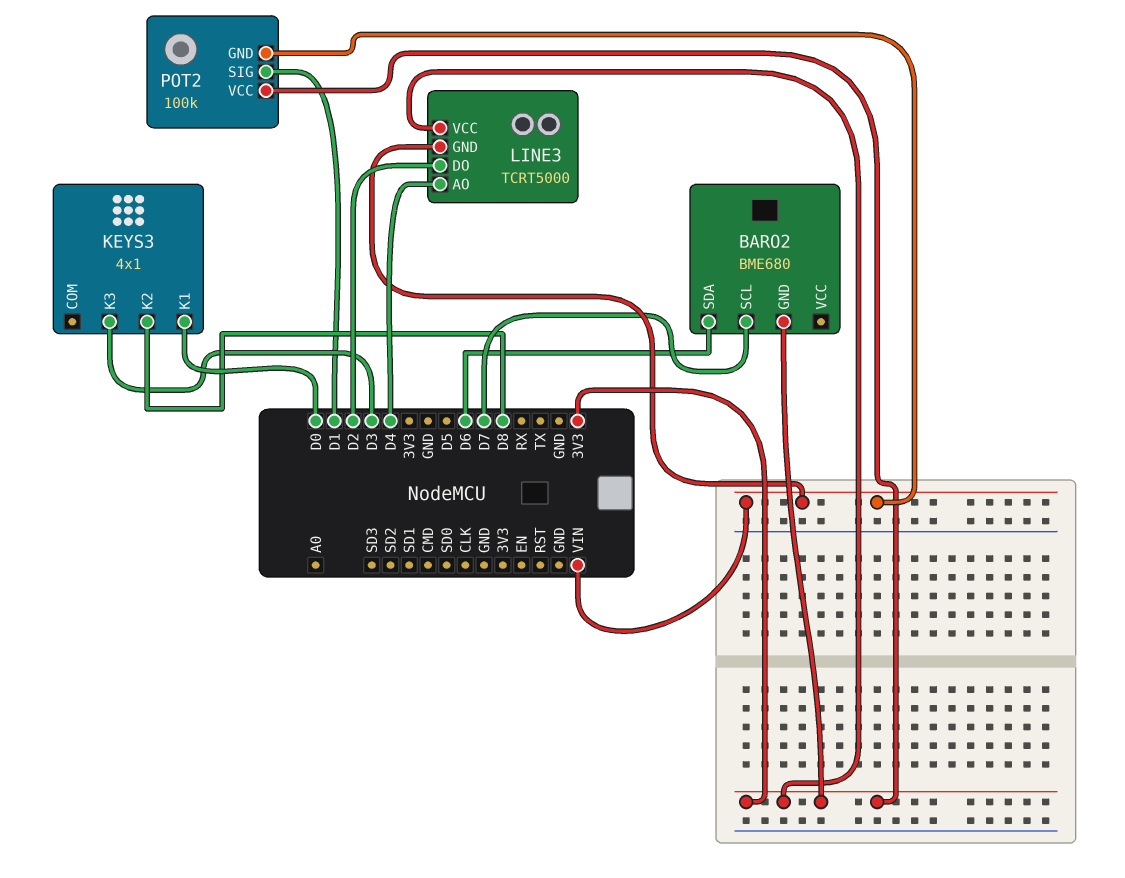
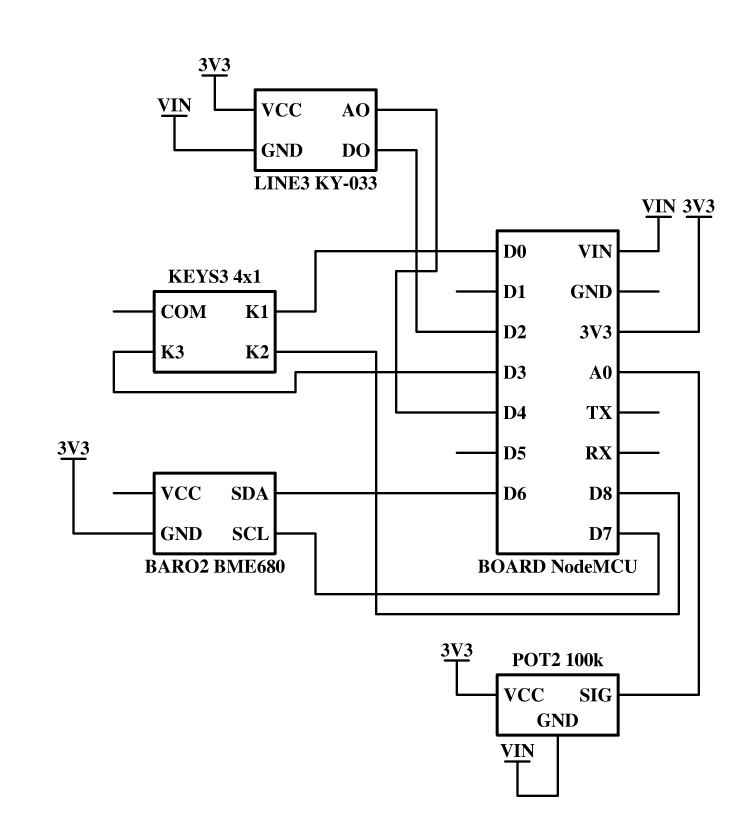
LINE3: TCRT5000 -> KY-033
POT2 pin SIG: D1 -> A0

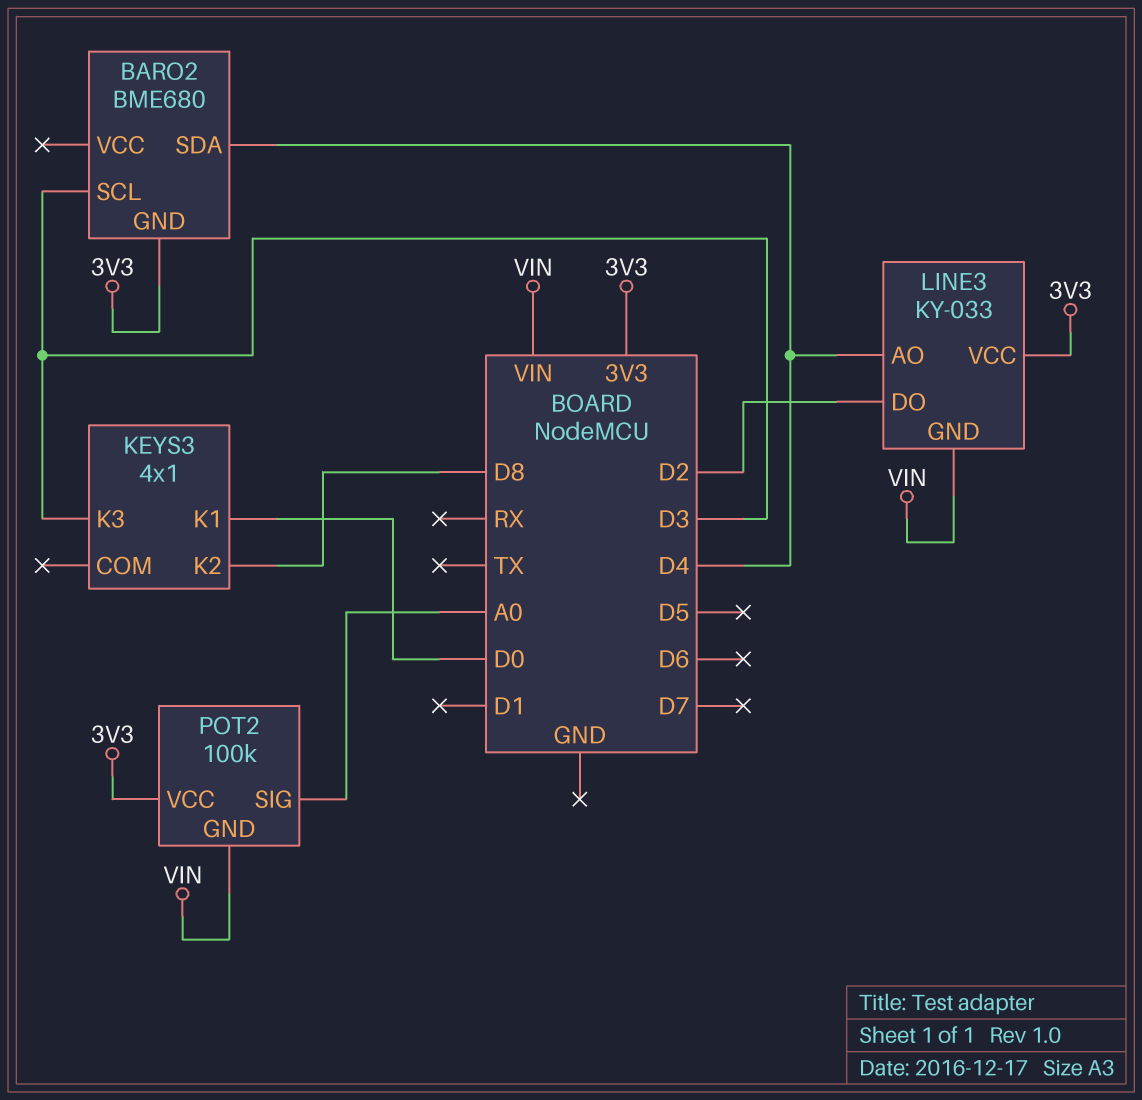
BARO2 pin SCL: D7 -> D3
BARO2 pin SDA: D6 -> D4

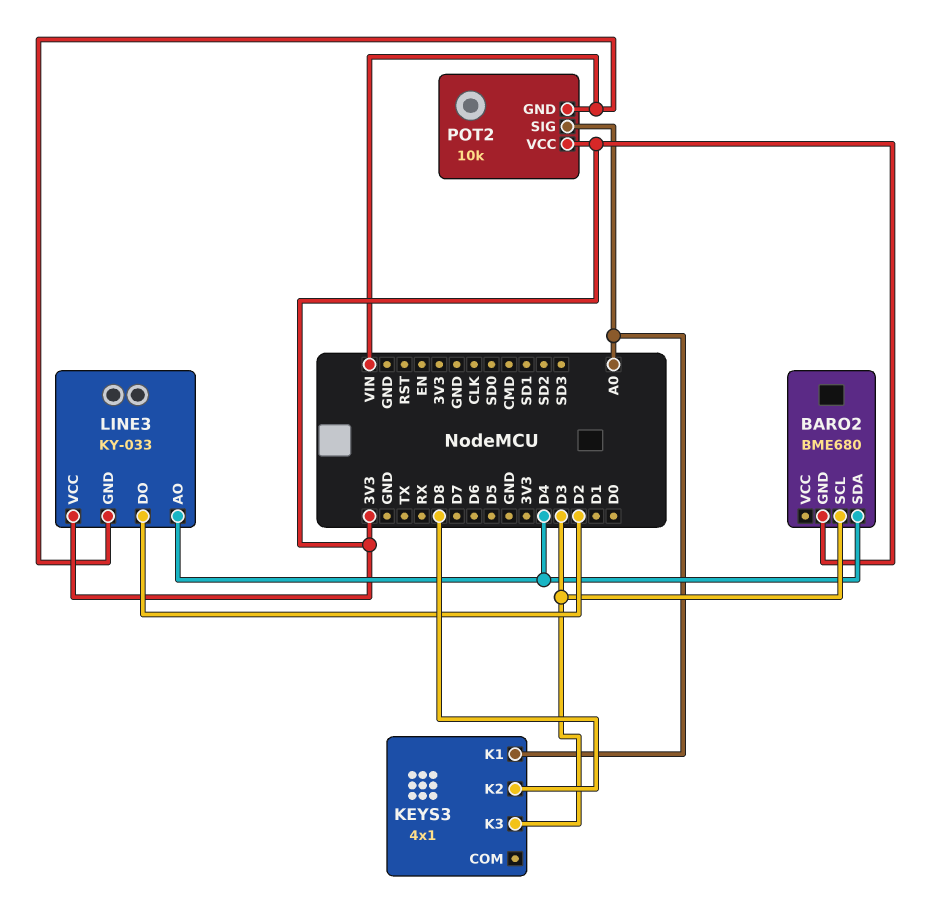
KEYS3 pin K1: D0 -> A0
POT2: 100k -> 10k

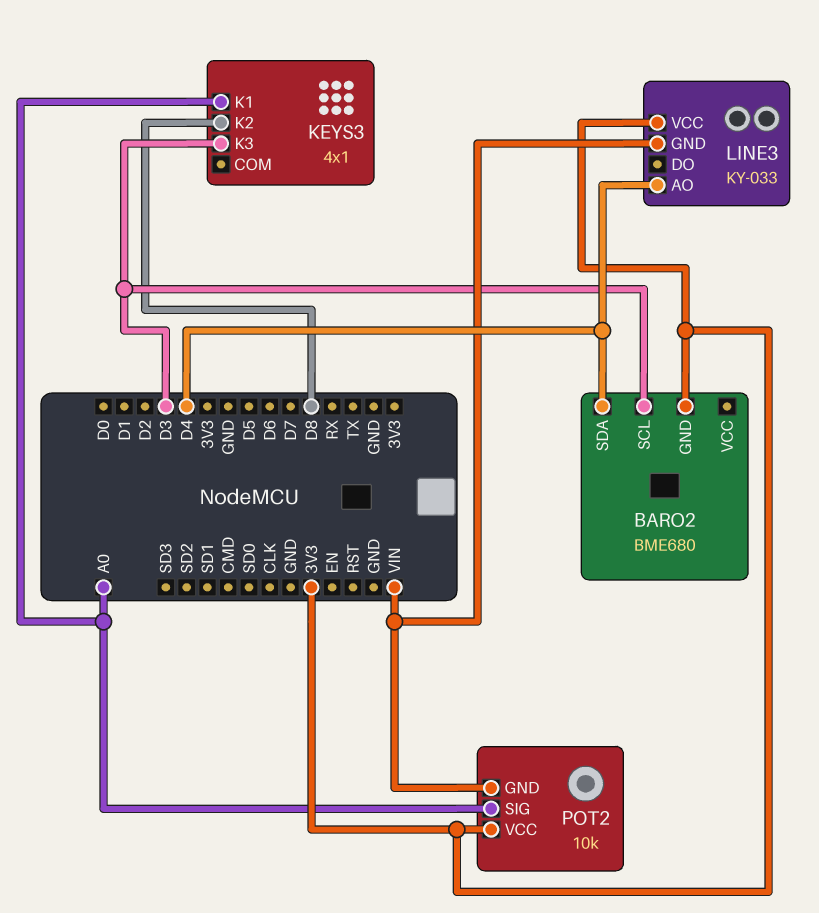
LINE3 pin DO: D2 -> none

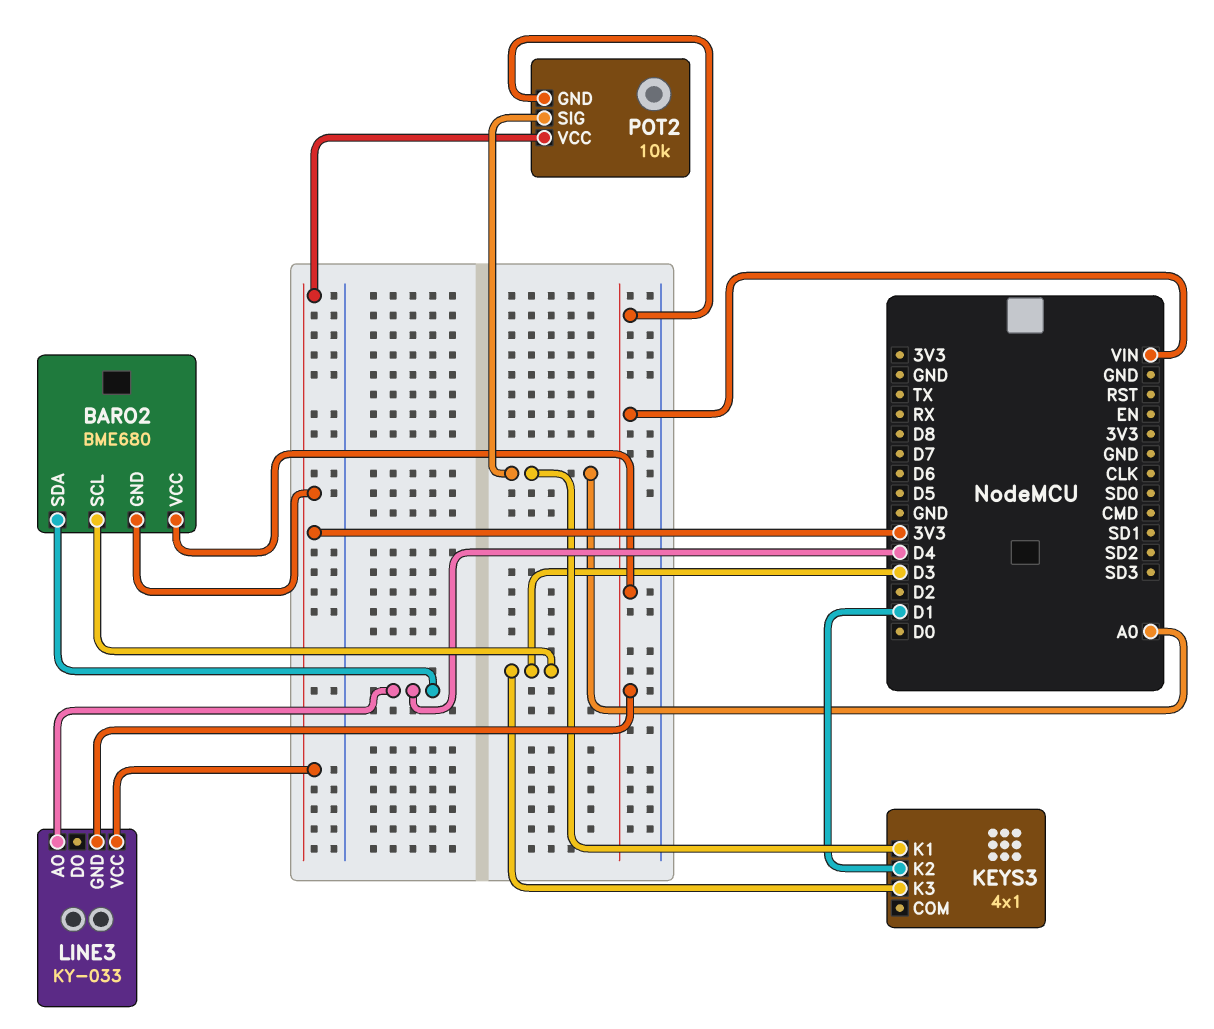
BARO2 pin VCC: none -> VIN
KEYS3 pin K2: D8 -> D1

